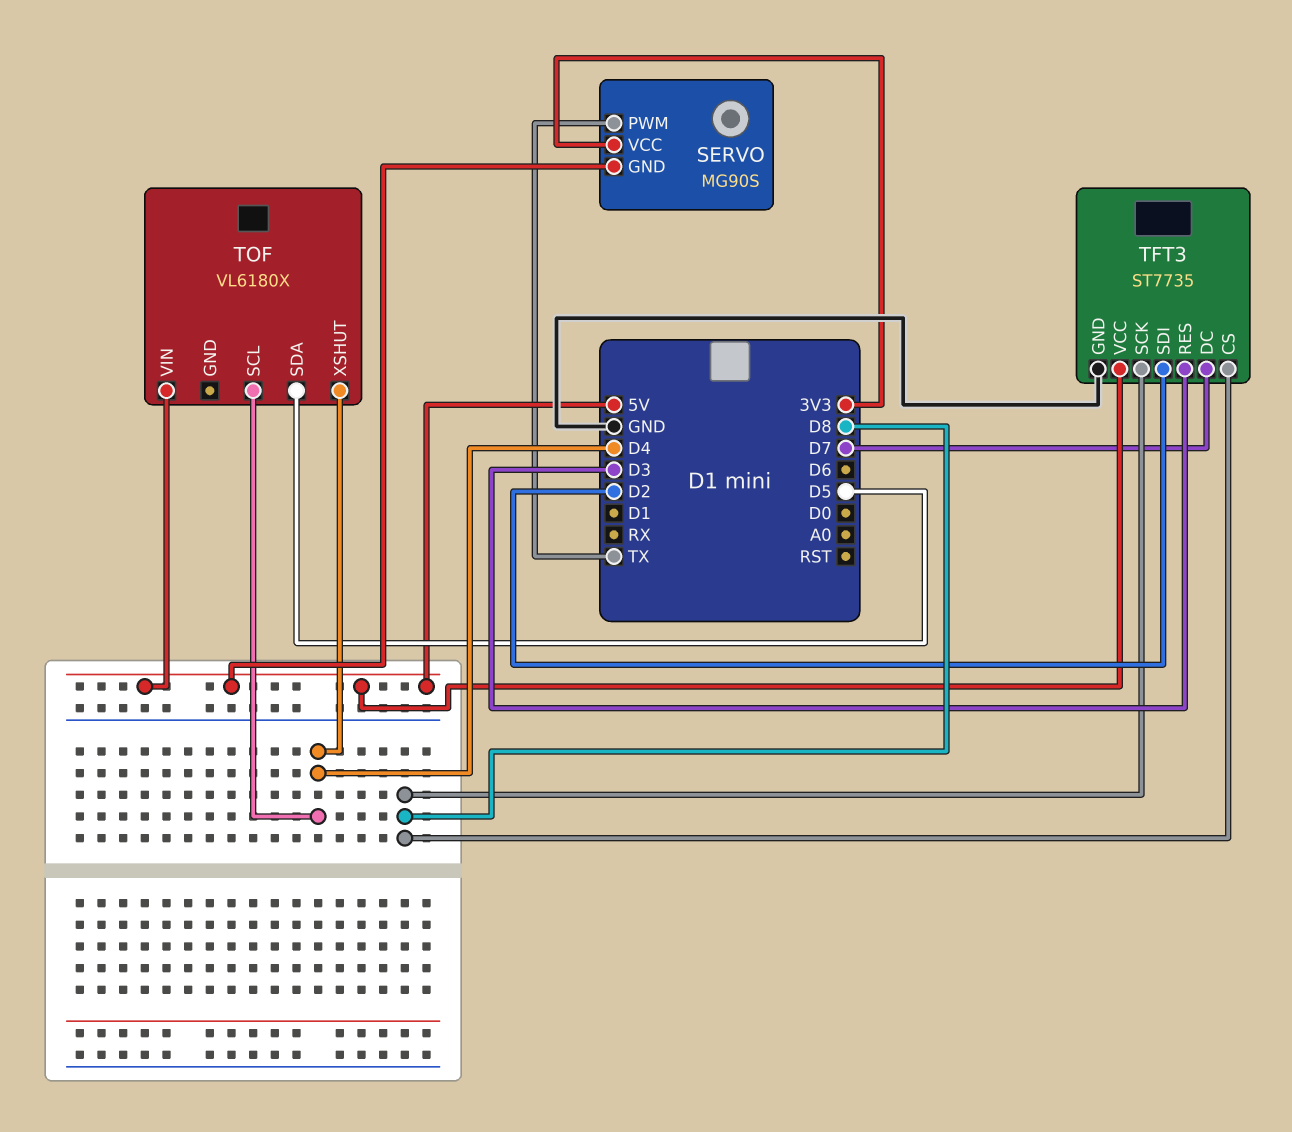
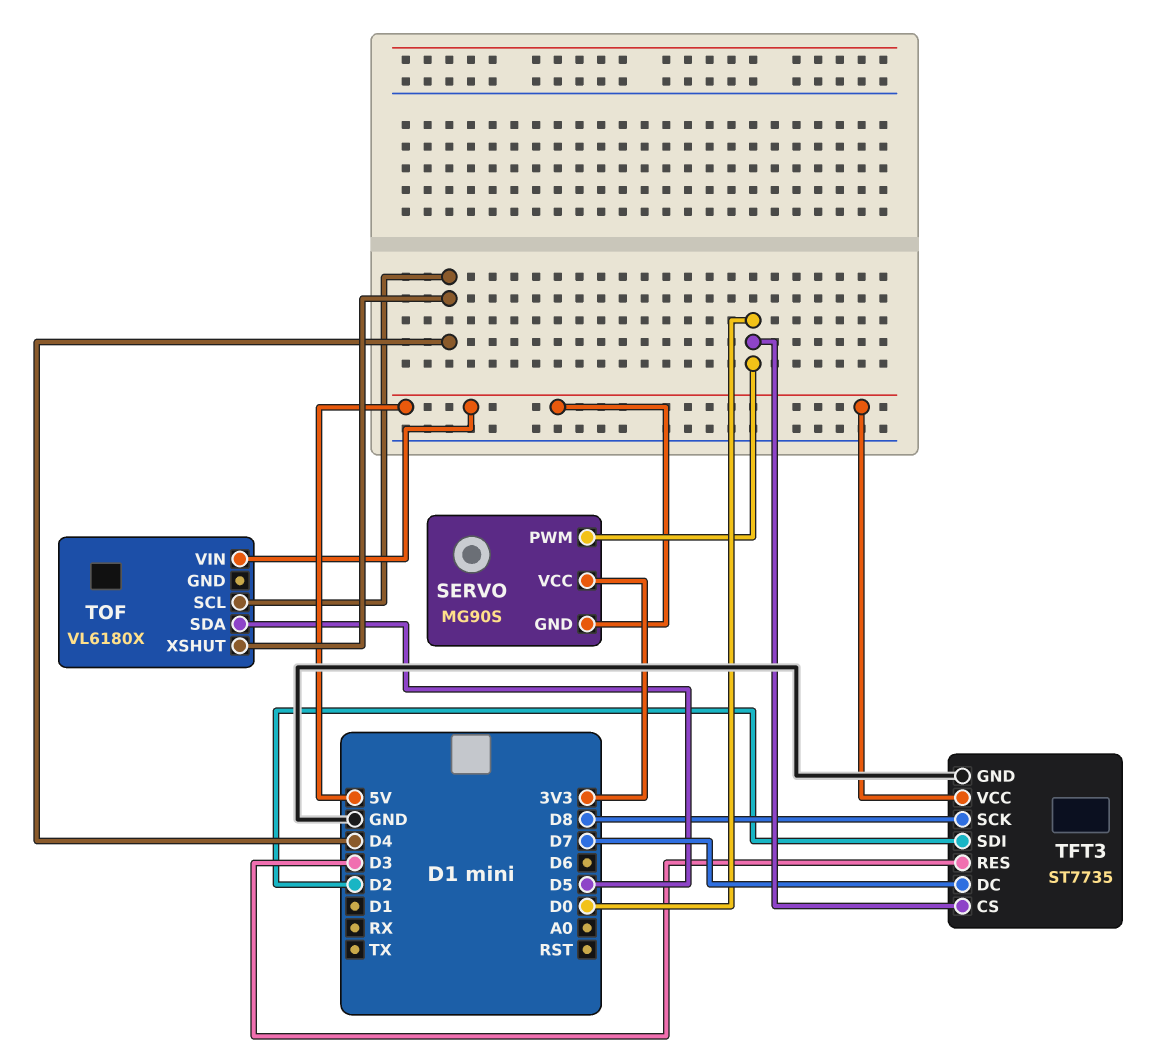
SERVO pin PWM: TX -> D0
TFT3 pin CS: D8 -> D0

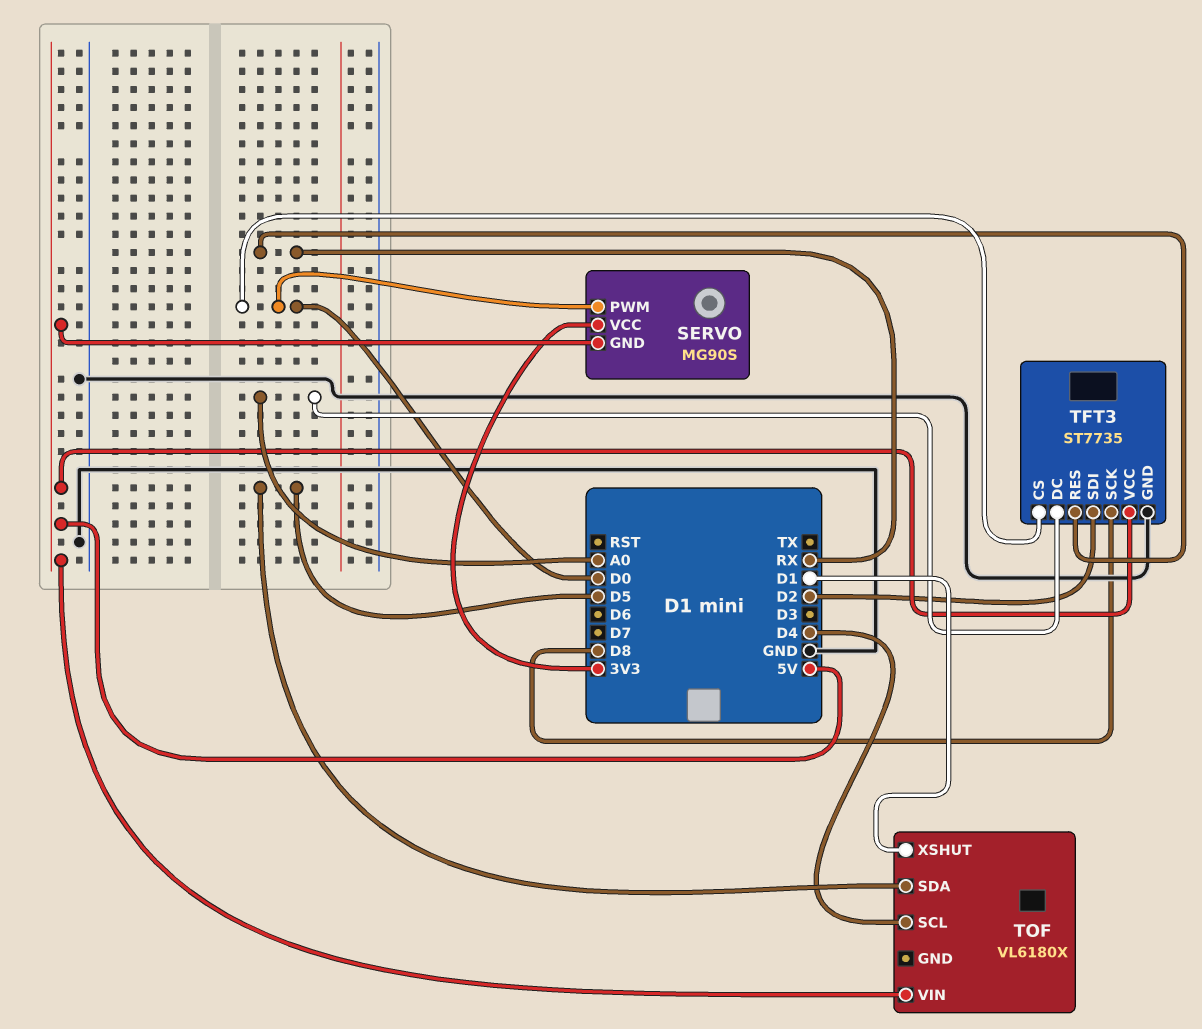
TFT3 pin DC: D7 -> A0
TFT3 pin RES: D3 -> RX
TOF pin XSHUT: D4 -> D1

